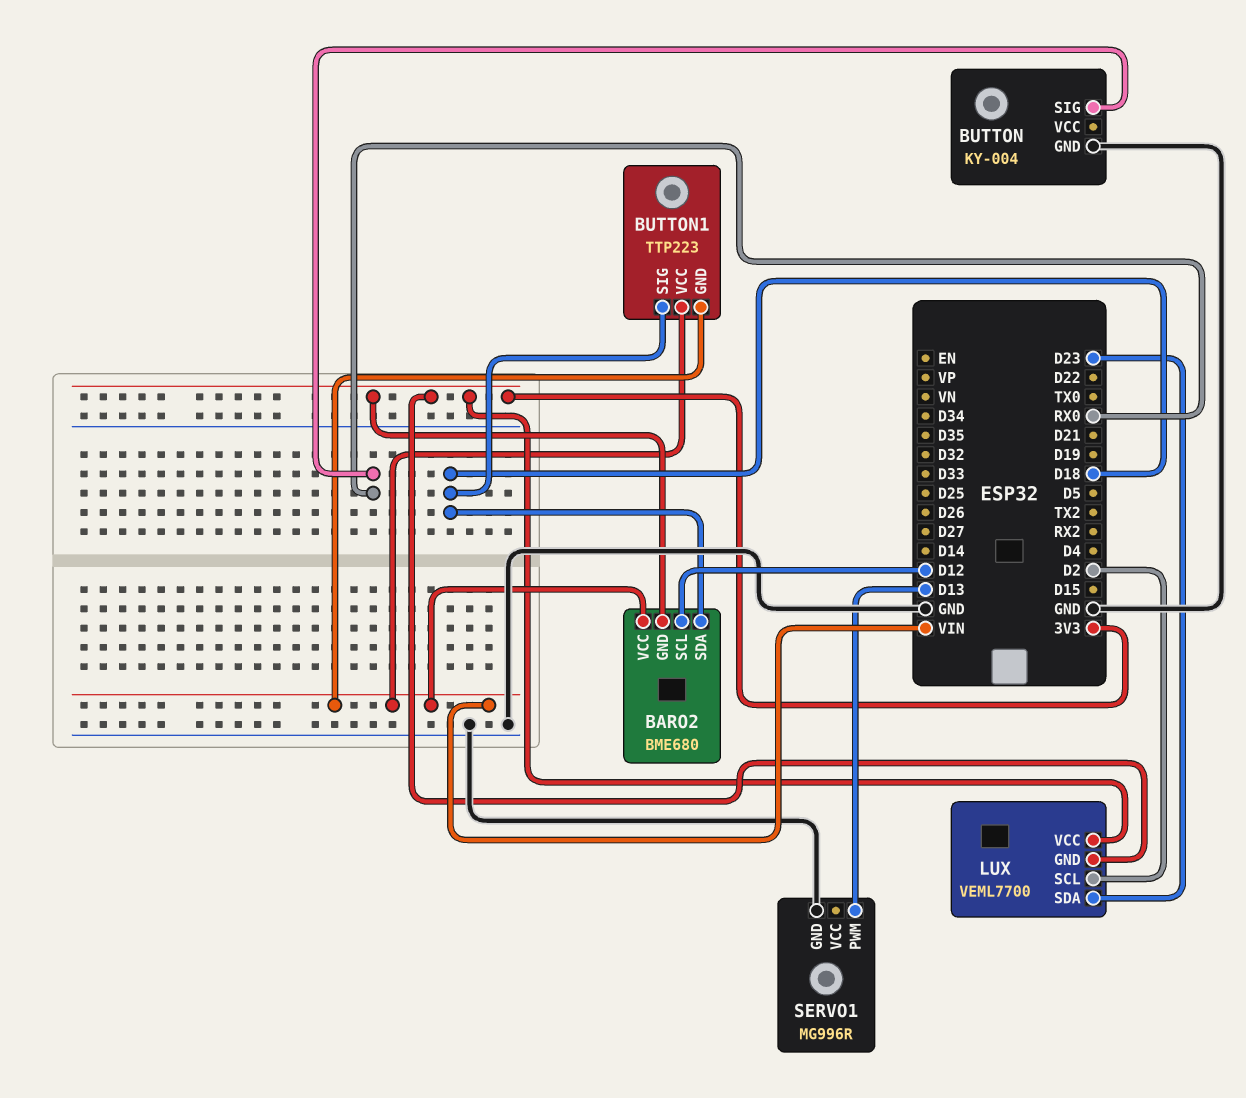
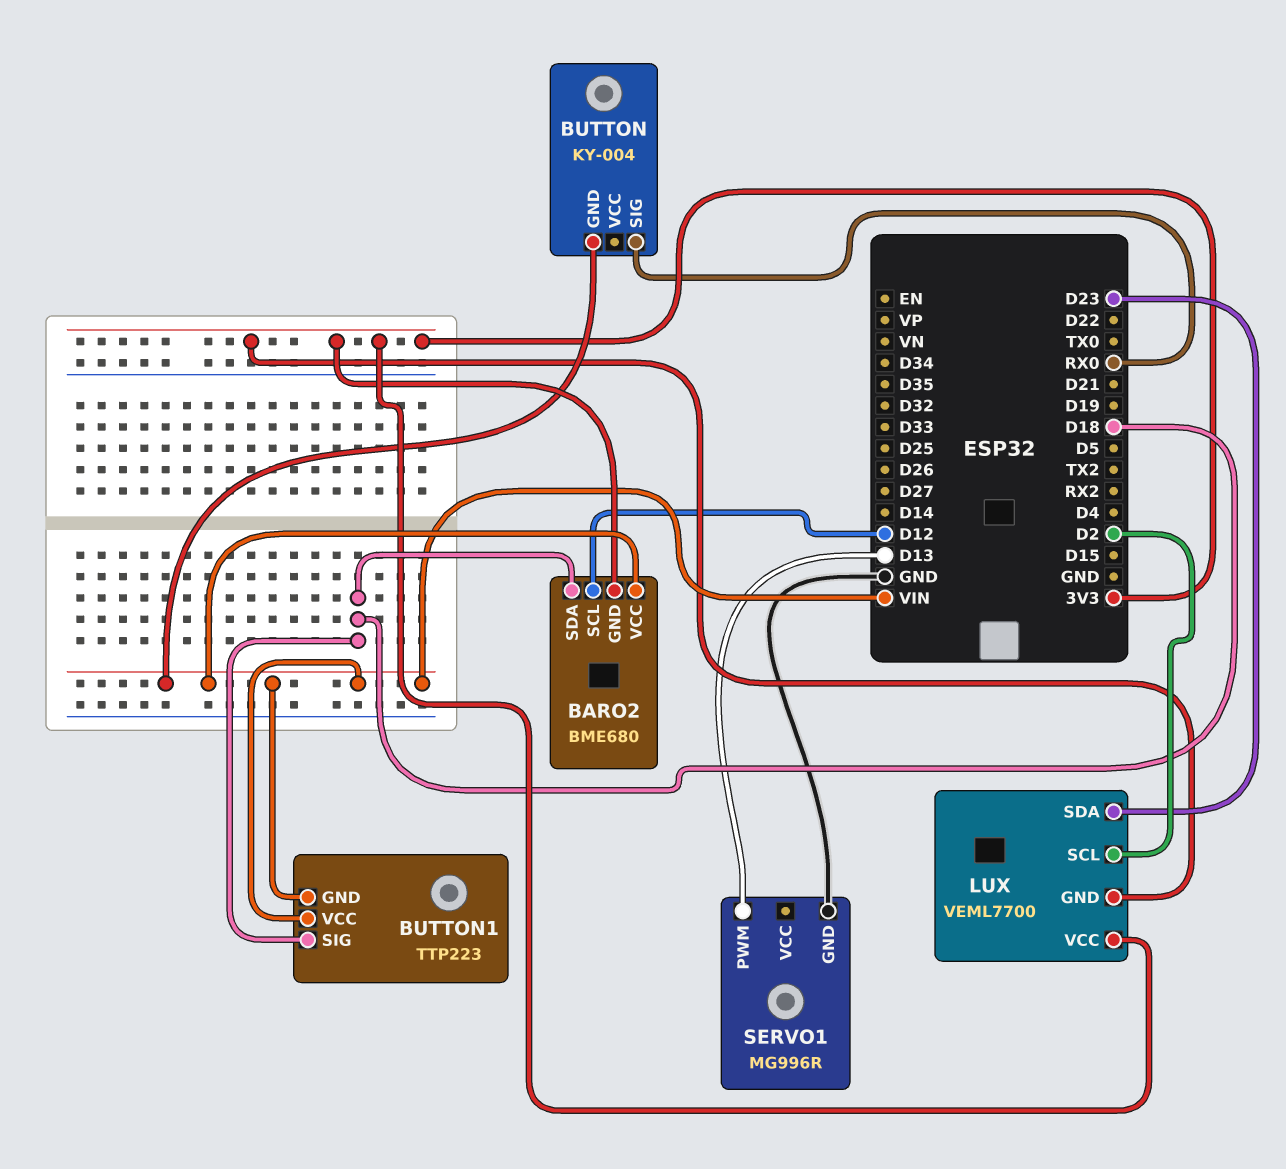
BUTTON pin GND: GND -> VIN

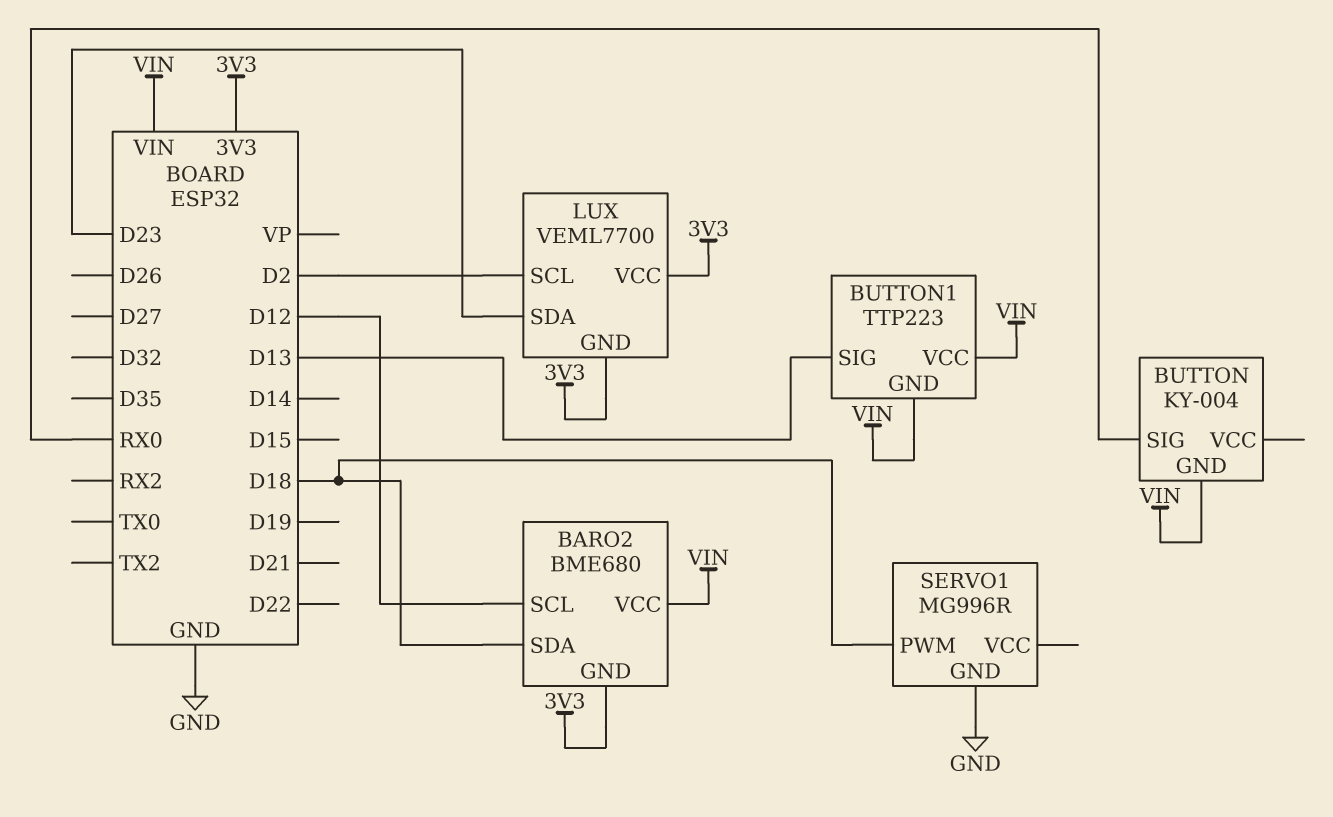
BUTTON1 pin SIG: D18 -> D13
SERVO1 pin PWM: D13 -> D18

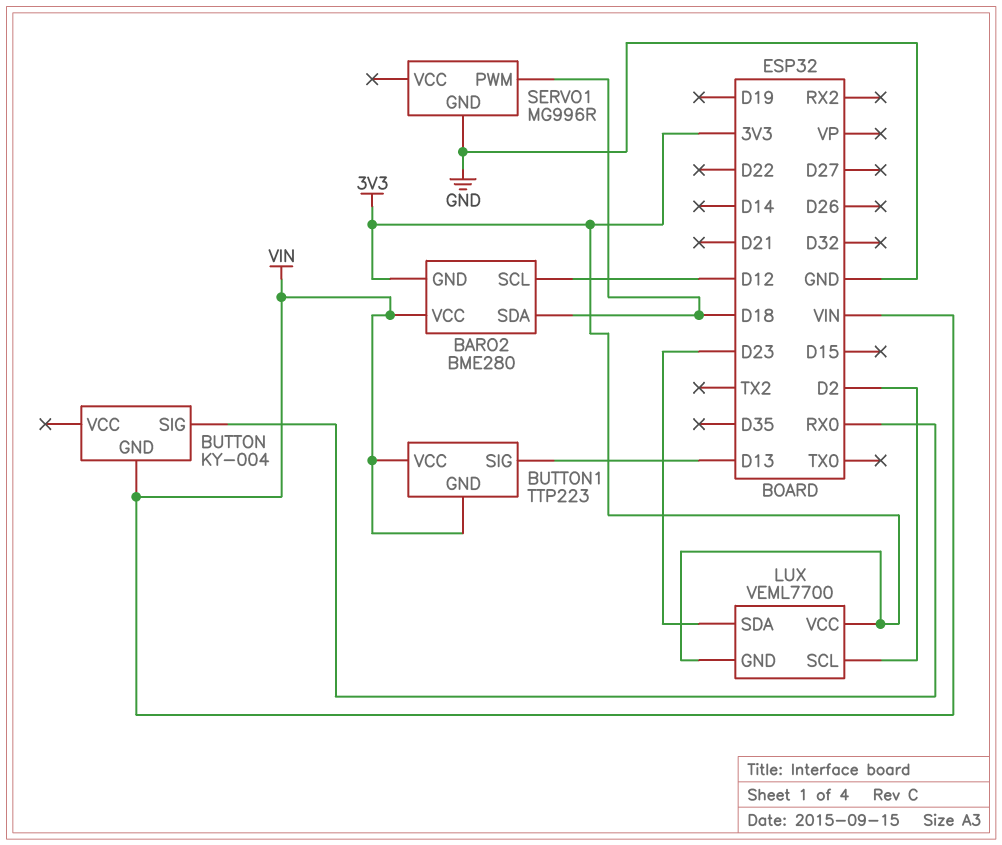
BARO2: BME680 -> BME280

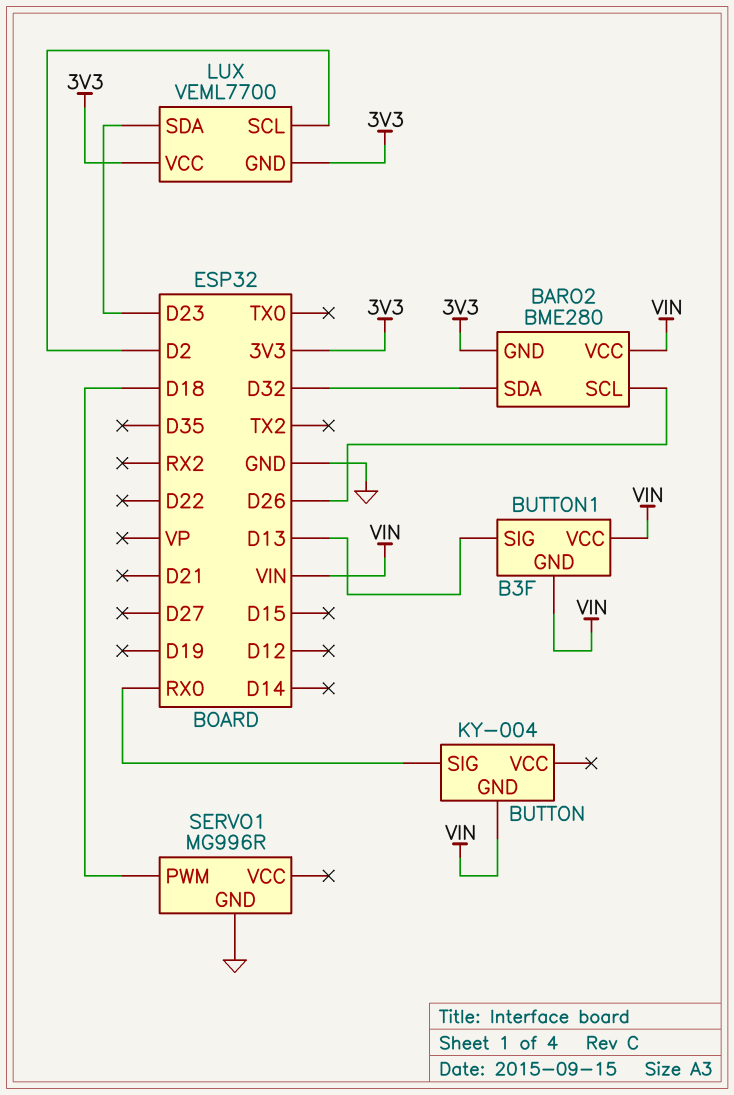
BARO2 pin SCL: D12 -> D26
BARO2 pin SDA: D18 -> D32
BUTTON1: TTP223 -> B3F

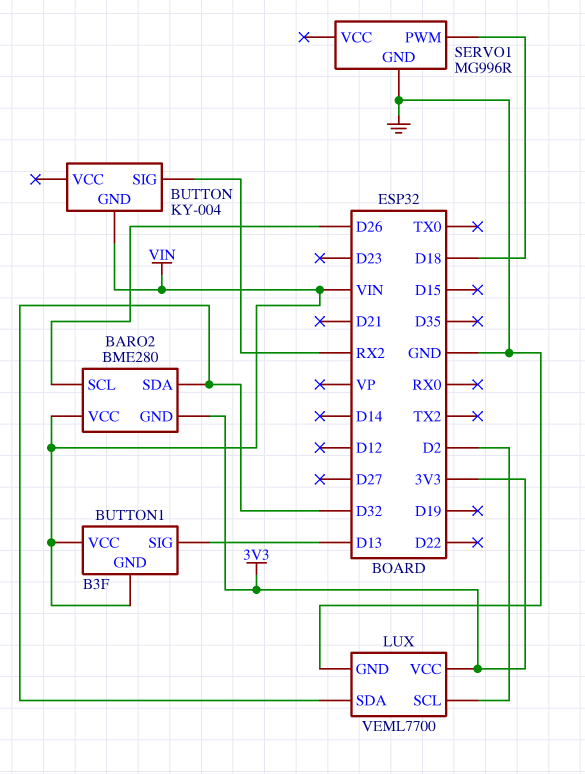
BUTTON pin SIG: RX0 -> RX2
LUX pin GND: 3V3 -> GND
LUX pin SDA: D23 -> D32

